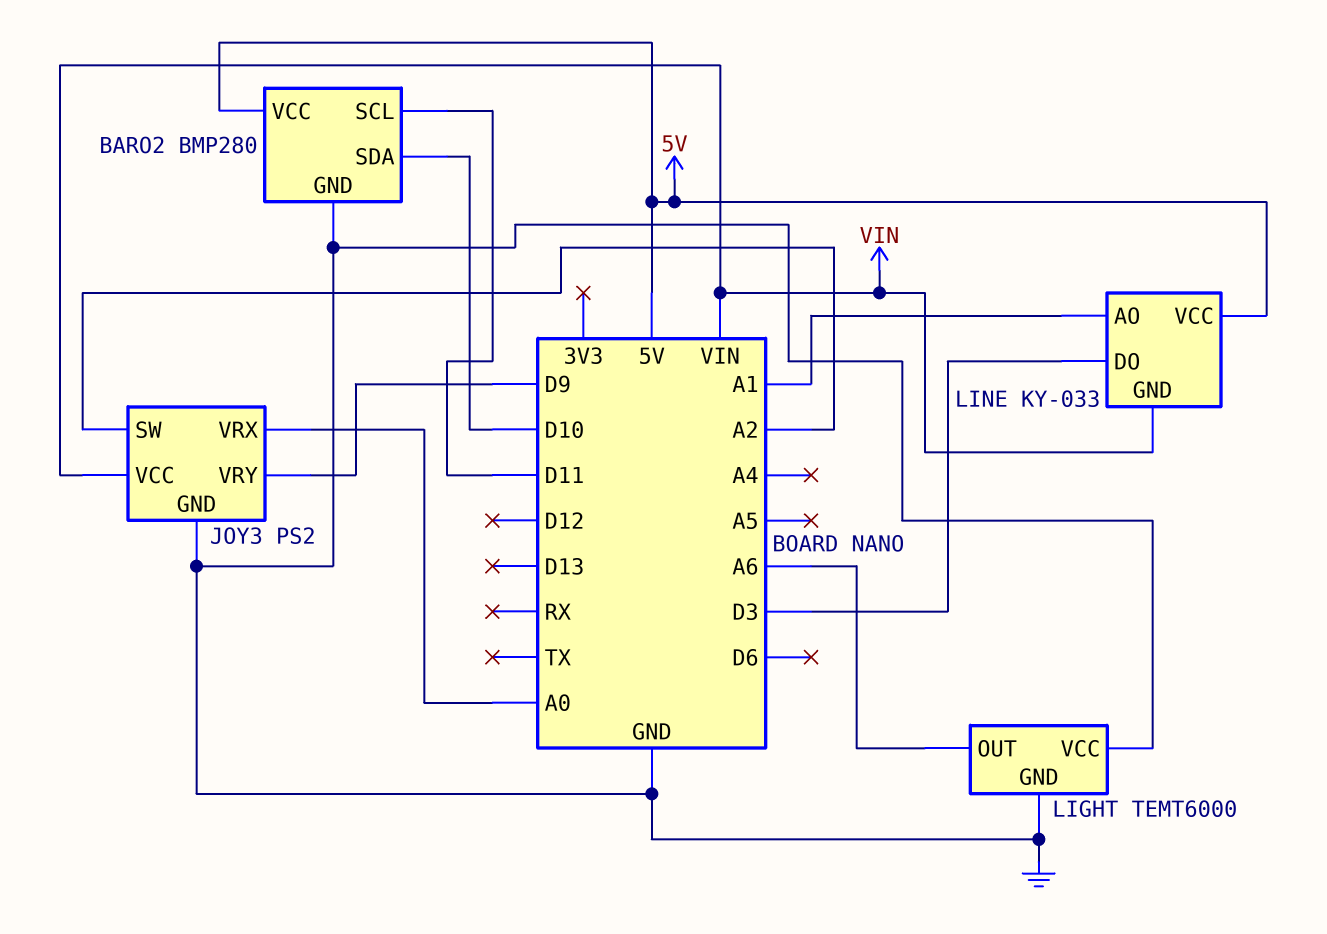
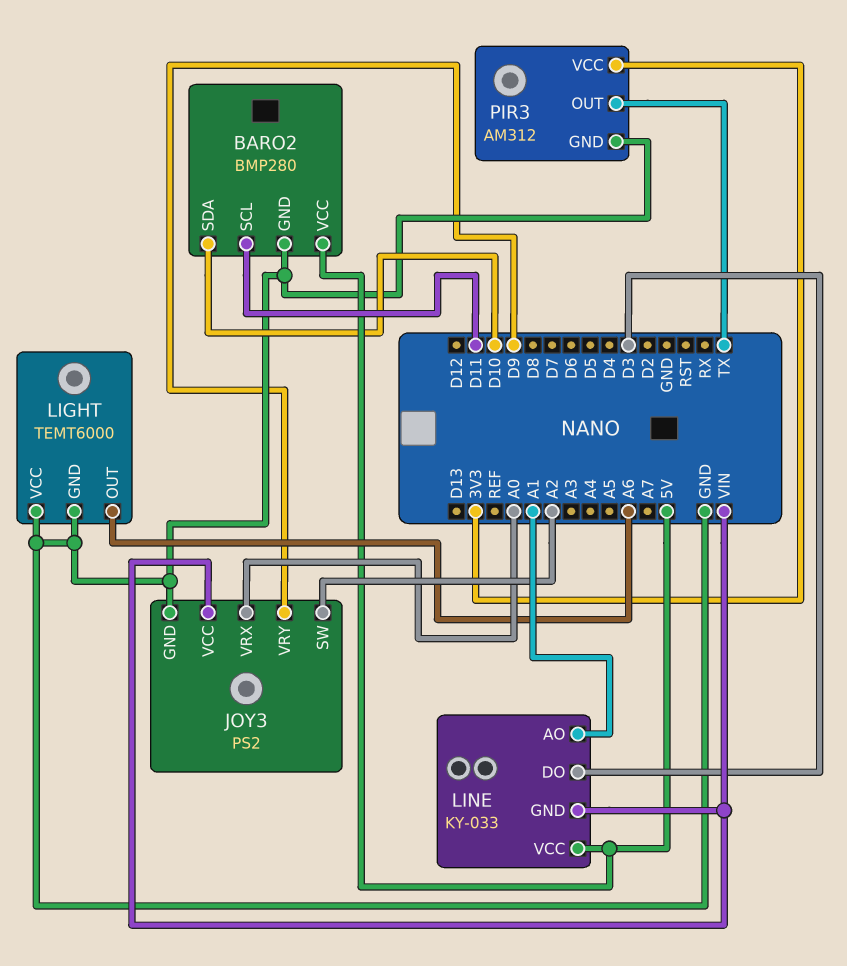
PIR3: none -> AM312
PIR3 pin GND: none -> GND
PIR3 pin OUT: none -> TX
PIR3 pin VCC: none -> 3V3

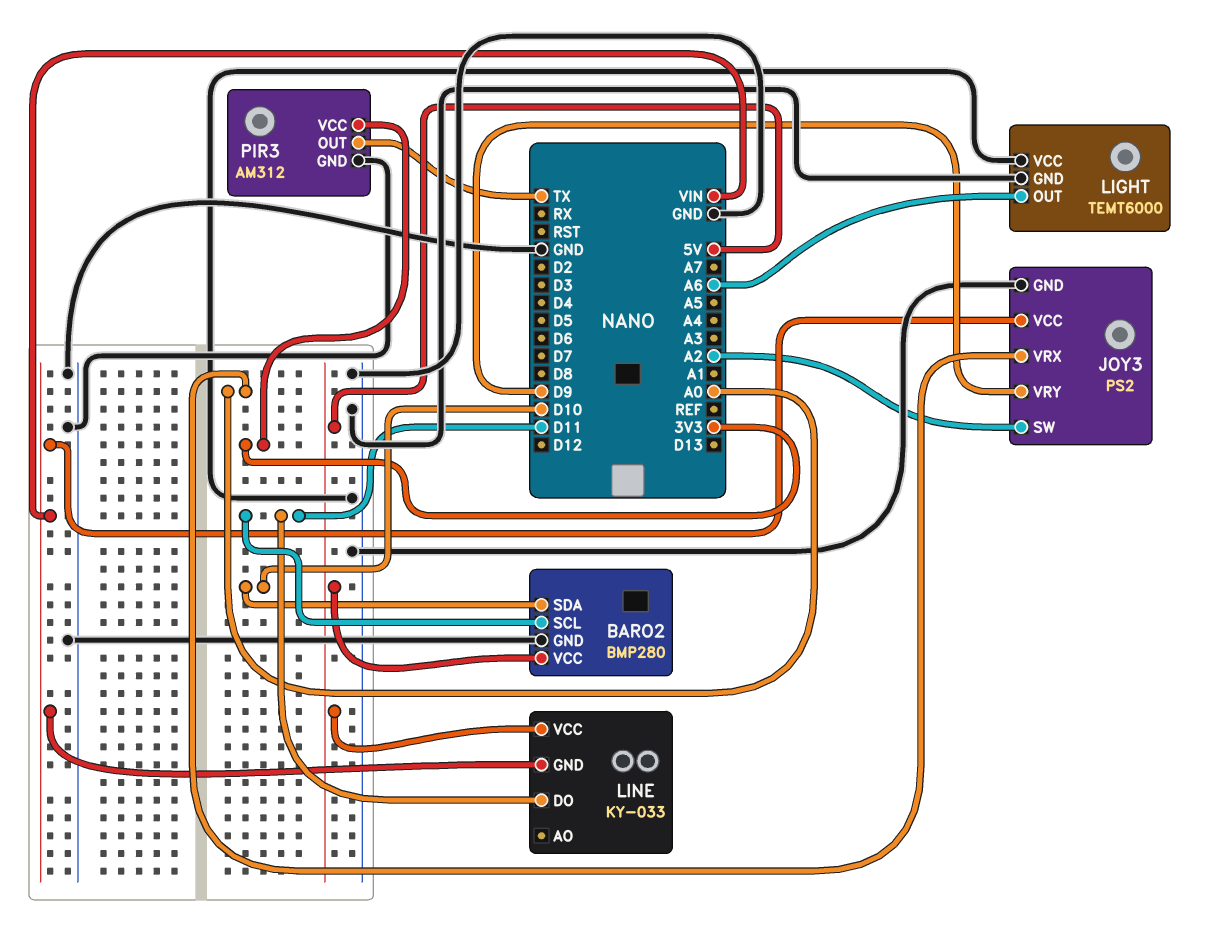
LINE pin AO: A1 -> none
LINE pin DO: D3 -> D11

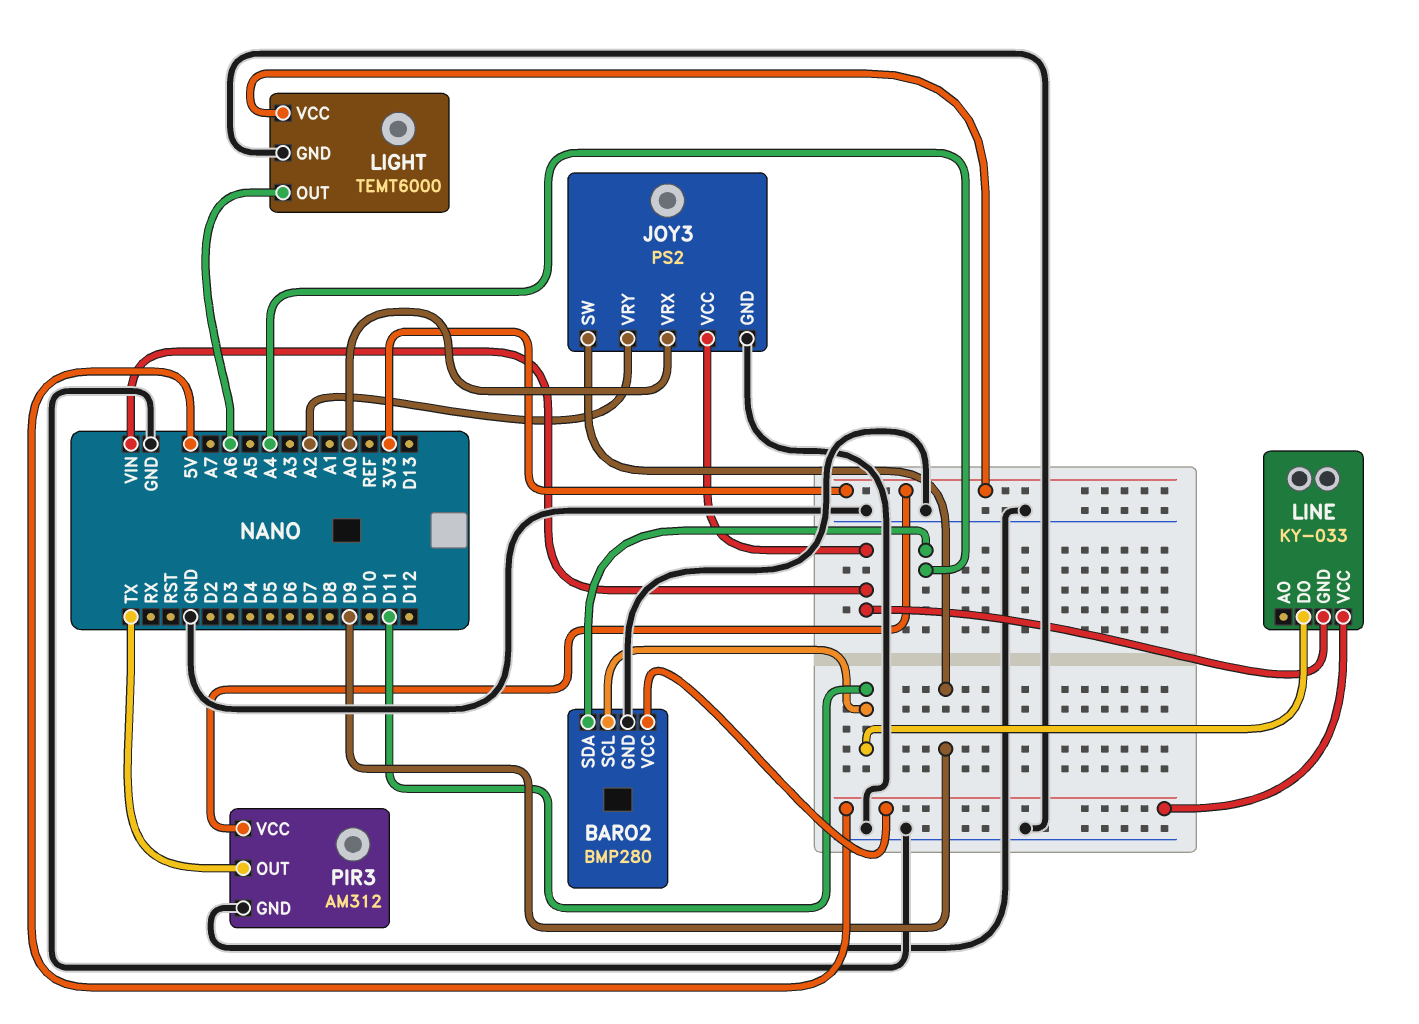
BARO2 pin SDA: D10 -> A4
JOY3 pin SW: A2 -> D9
JOY3 pin VRY: D9 -> A2
LIGHT pin VCC: GND -> 3V3

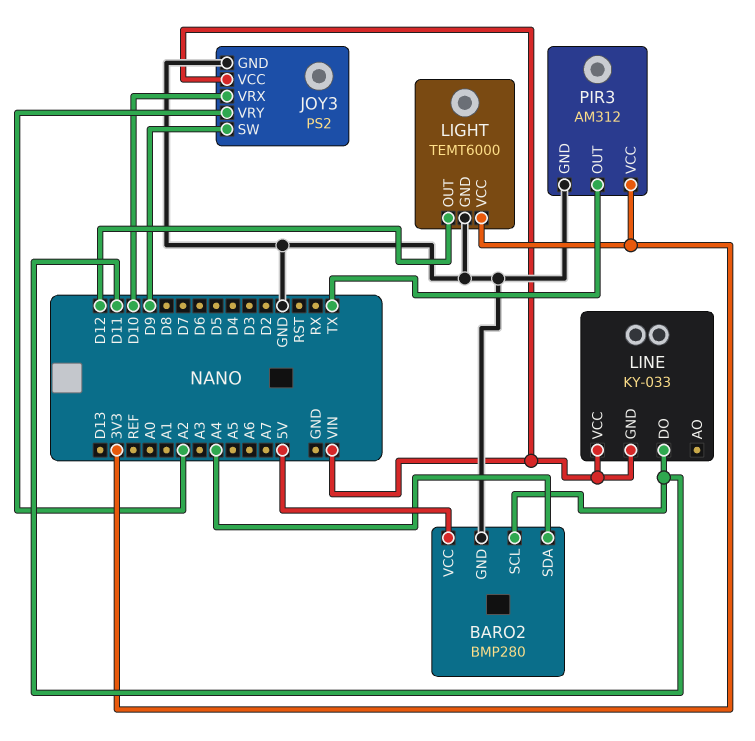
JOY3 pin VRX: A0 -> D10
LIGHT pin OUT: A6 -> D12
LINE pin VCC: 5V -> VIN

